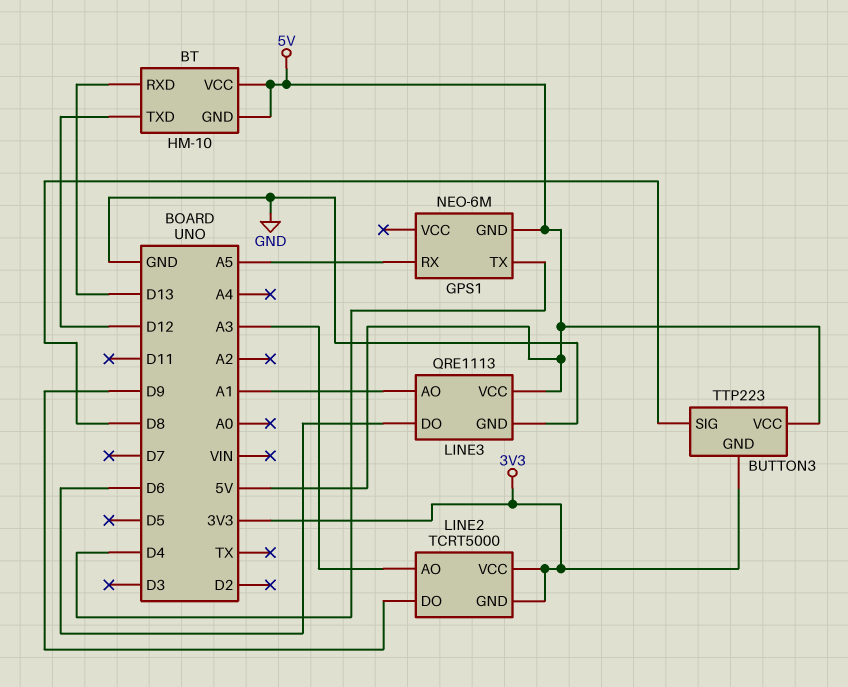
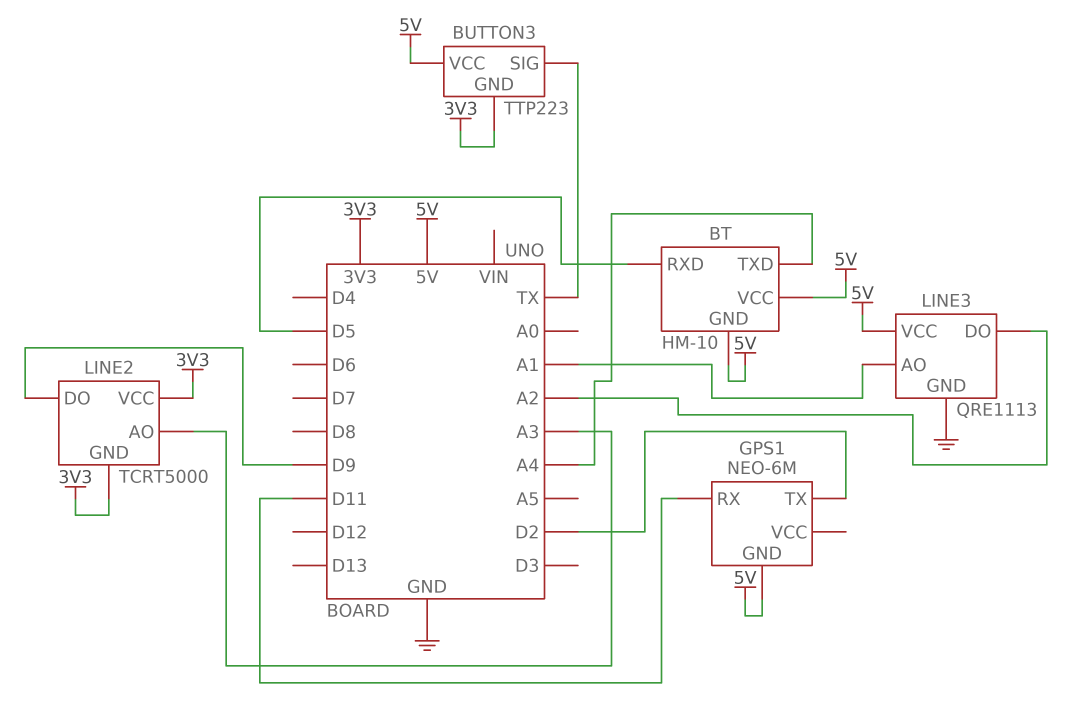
BT pin RXD: D13 -> D5
BT pin TXD: D12 -> A4
BUTTON3 pin SIG: D8 -> TX
GPS1 pin RX: A5 -> D11
GPS1 pin TX: D4 -> D2
LINE3 pin DO: D6 -> A2

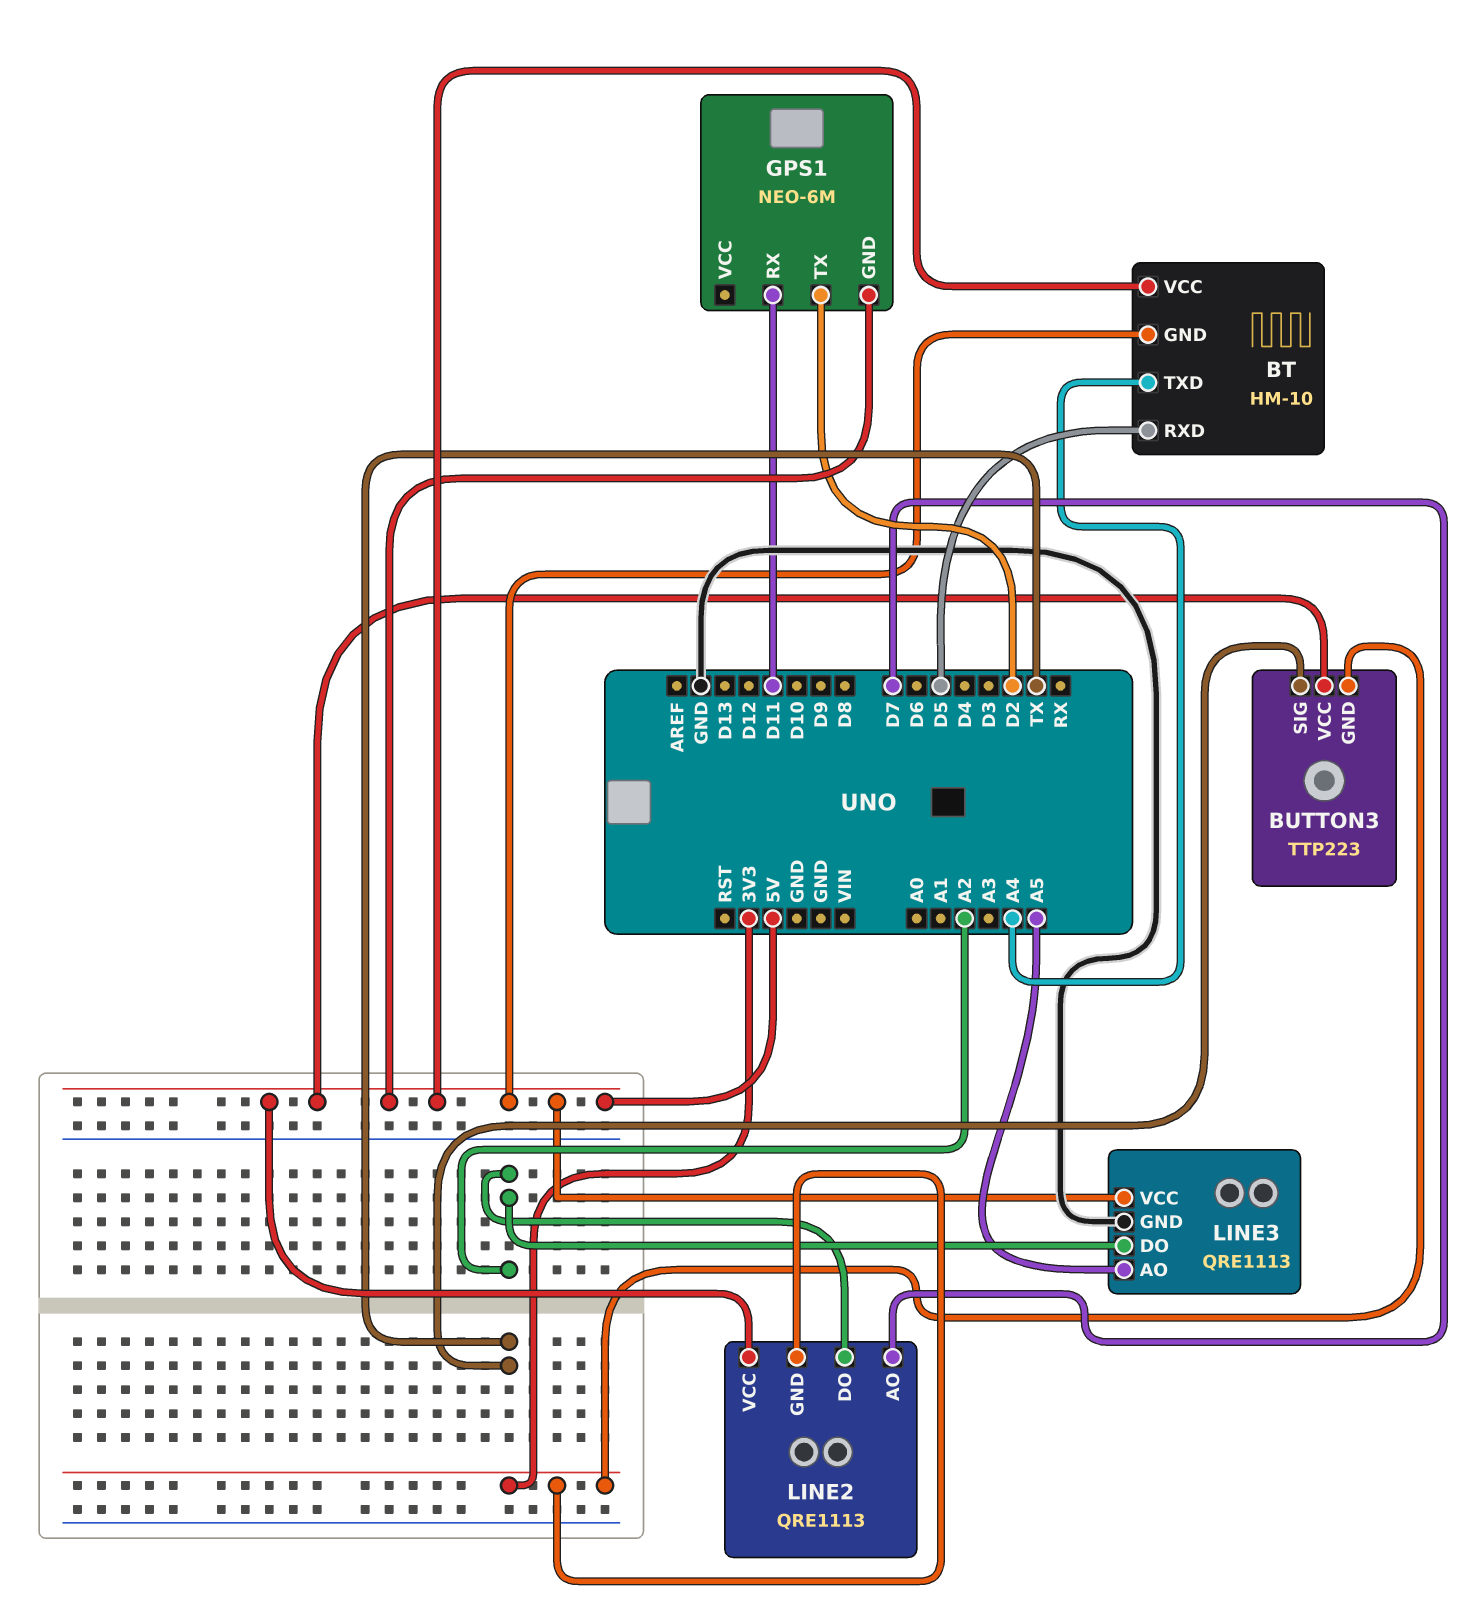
LINE2: TCRT5000 -> QRE1113
LINE2 pin AO: A3 -> D7
LINE2 pin DO: D9 -> A2
LINE2 pin VCC: 3V3 -> 5V
LINE3 pin AO: A1 -> A5

